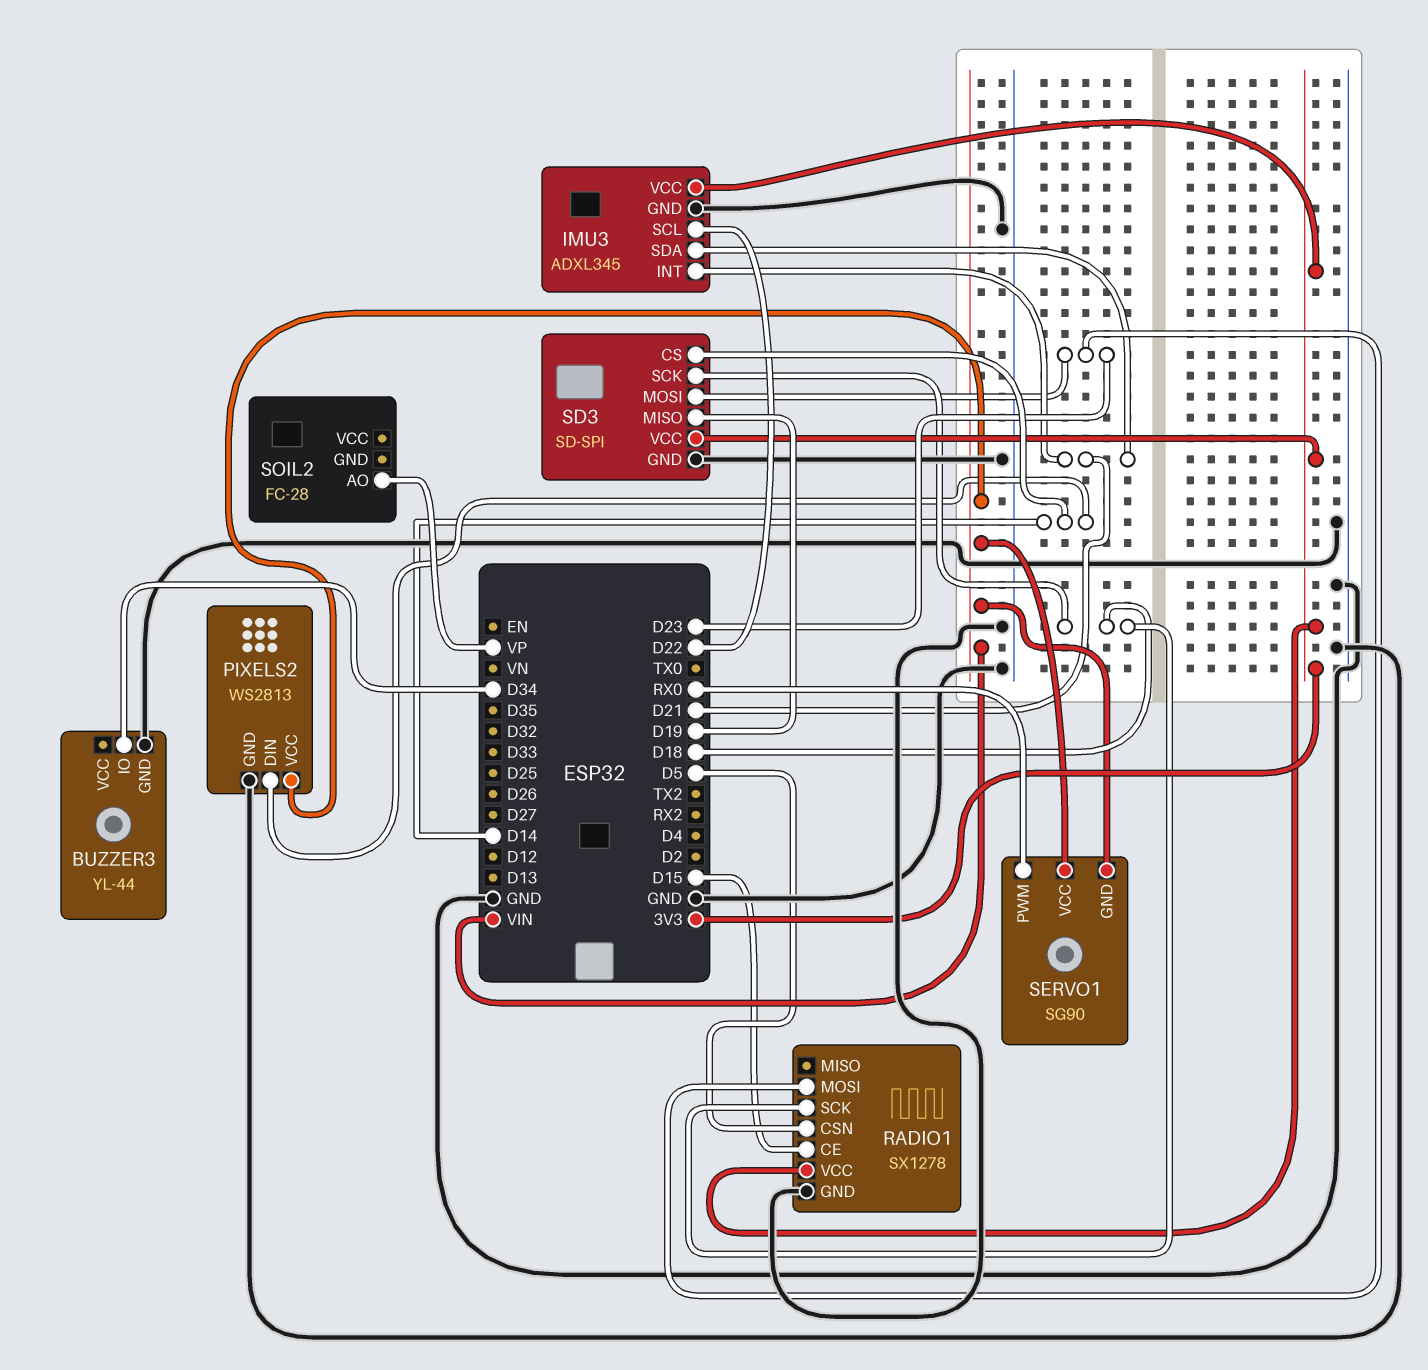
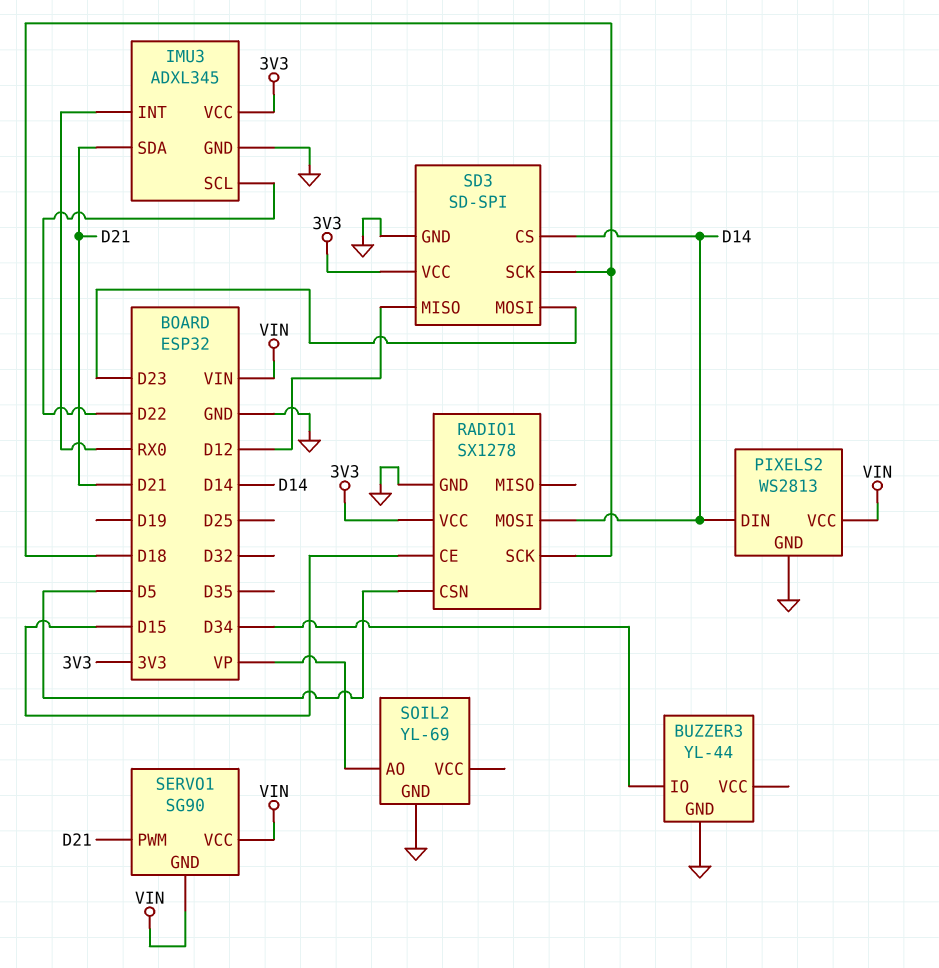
IMU3 pin INT: D21 -> RX0
RADIO1 pin MOSI: D23 -> D14
SD3 pin MISO: D19 -> D12
SERVO1 pin PWM: RX0 -> D21
SOIL2: FC-28 -> YL-69
SOIL2 pin GND: none -> GND

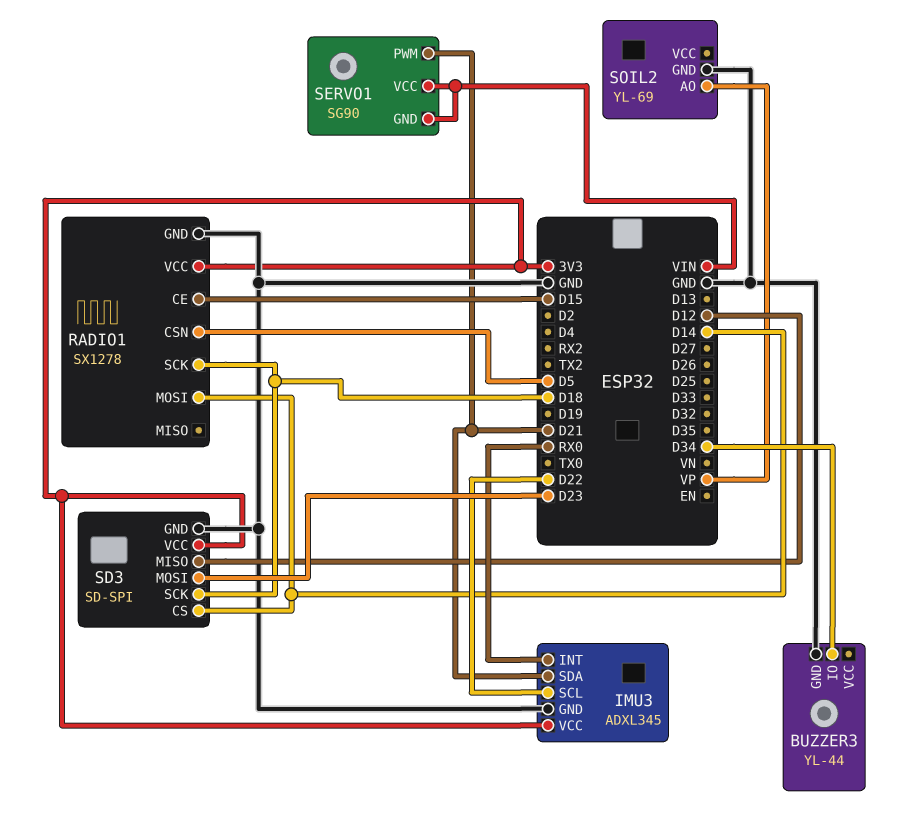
PIXELS2: WS2813 -> none
PIXELS2 pin DIN: D14 -> none
PIXELS2 pin GND: GND -> none
PIXELS2 pin VCC: VIN -> none

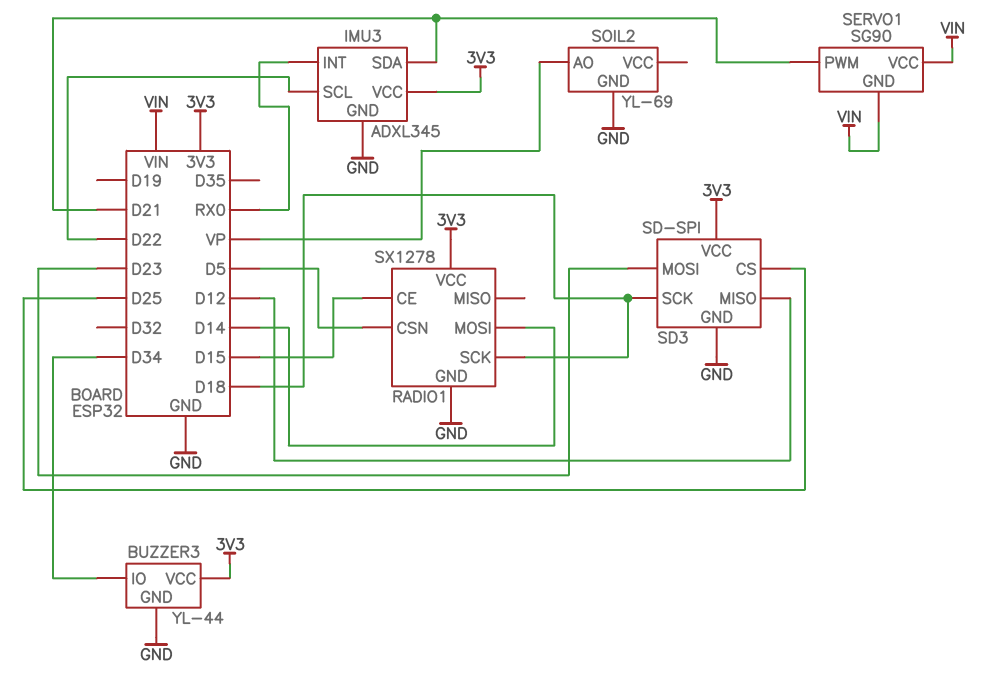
BUZZER3 pin VCC: none -> 3V3
SD3 pin CS: D14 -> D25

